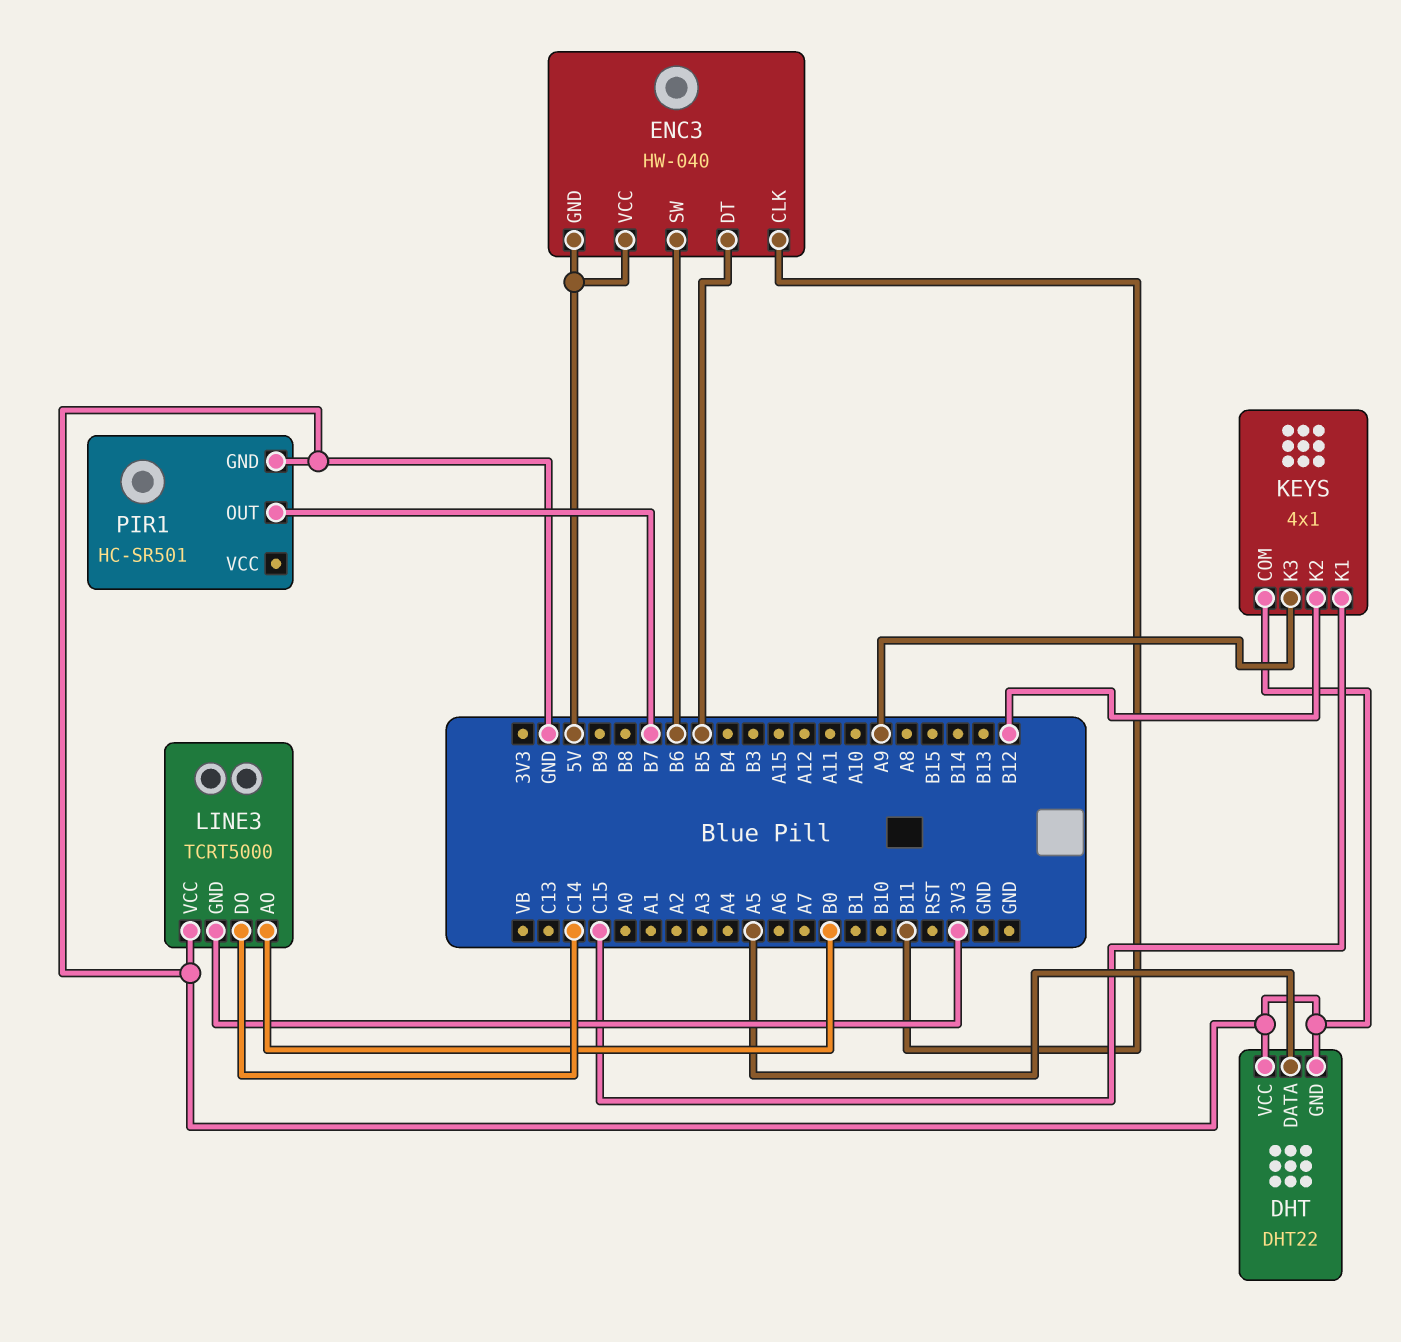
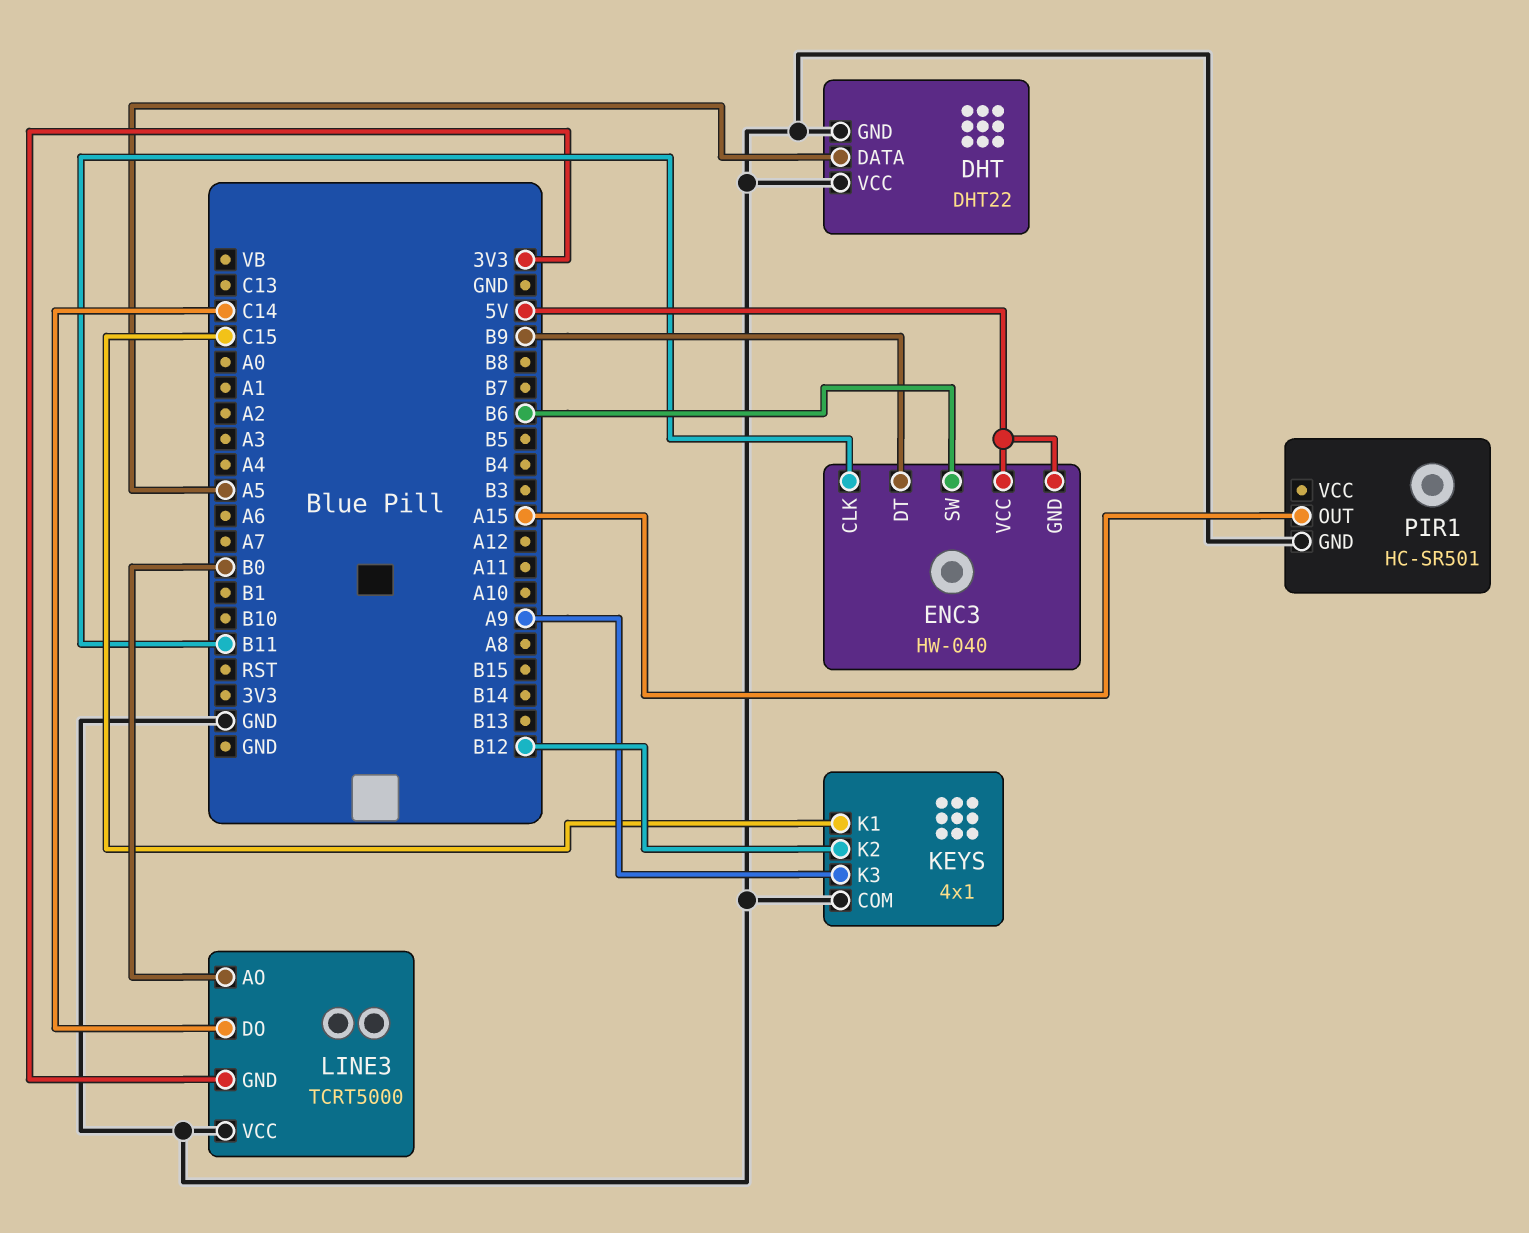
ENC3 pin DT: B5 -> B9
PIR1 pin OUT: B7 -> A15

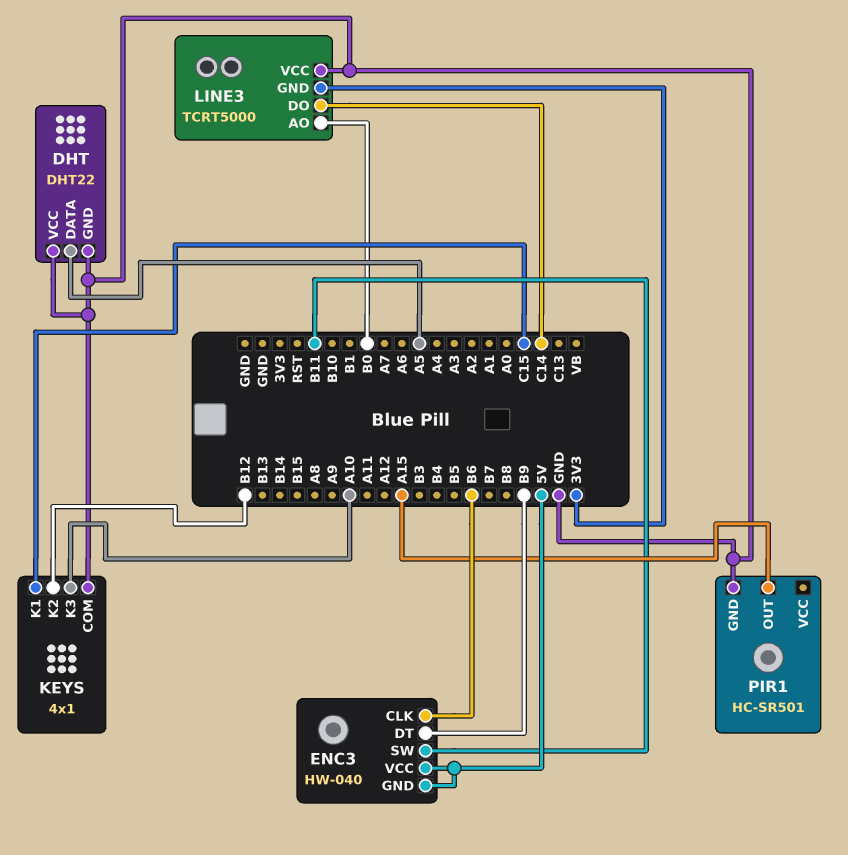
ENC3 pin CLK: B11 -> B6
ENC3 pin SW: B6 -> B11
KEYS pin K3: A9 -> A10

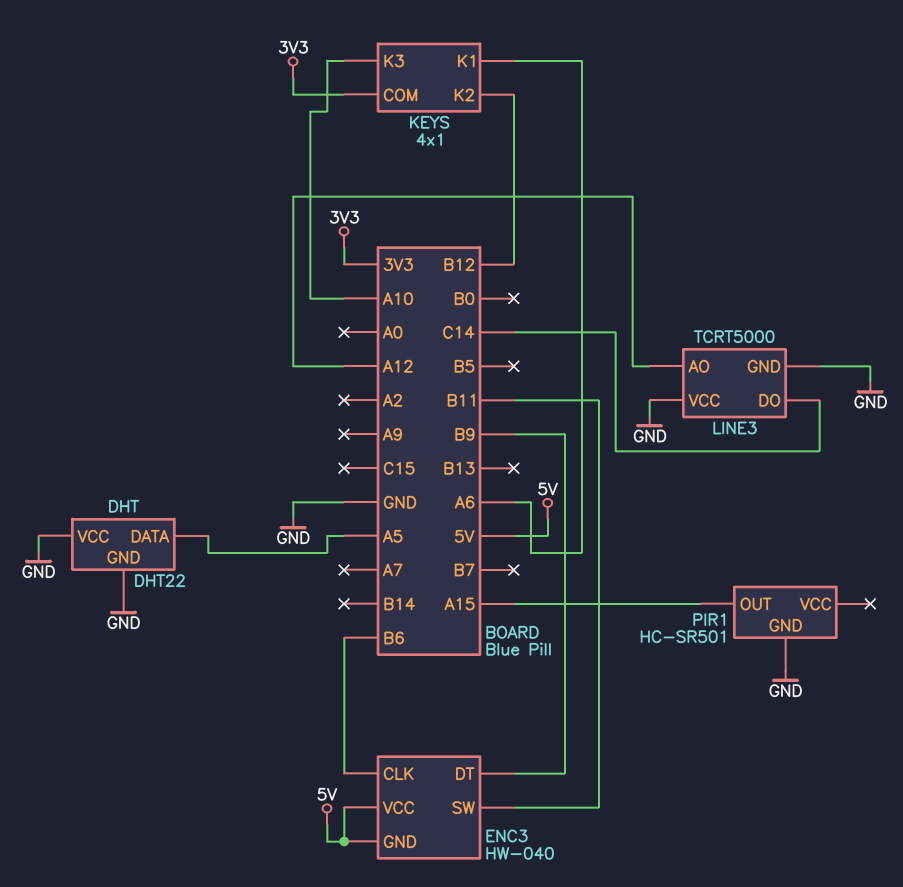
KEYS pin COM: GND -> 3V3
KEYS pin K1: C15 -> A6
LINE3 pin AO: B0 -> A12
LINE3 pin GND: 3V3 -> GND

